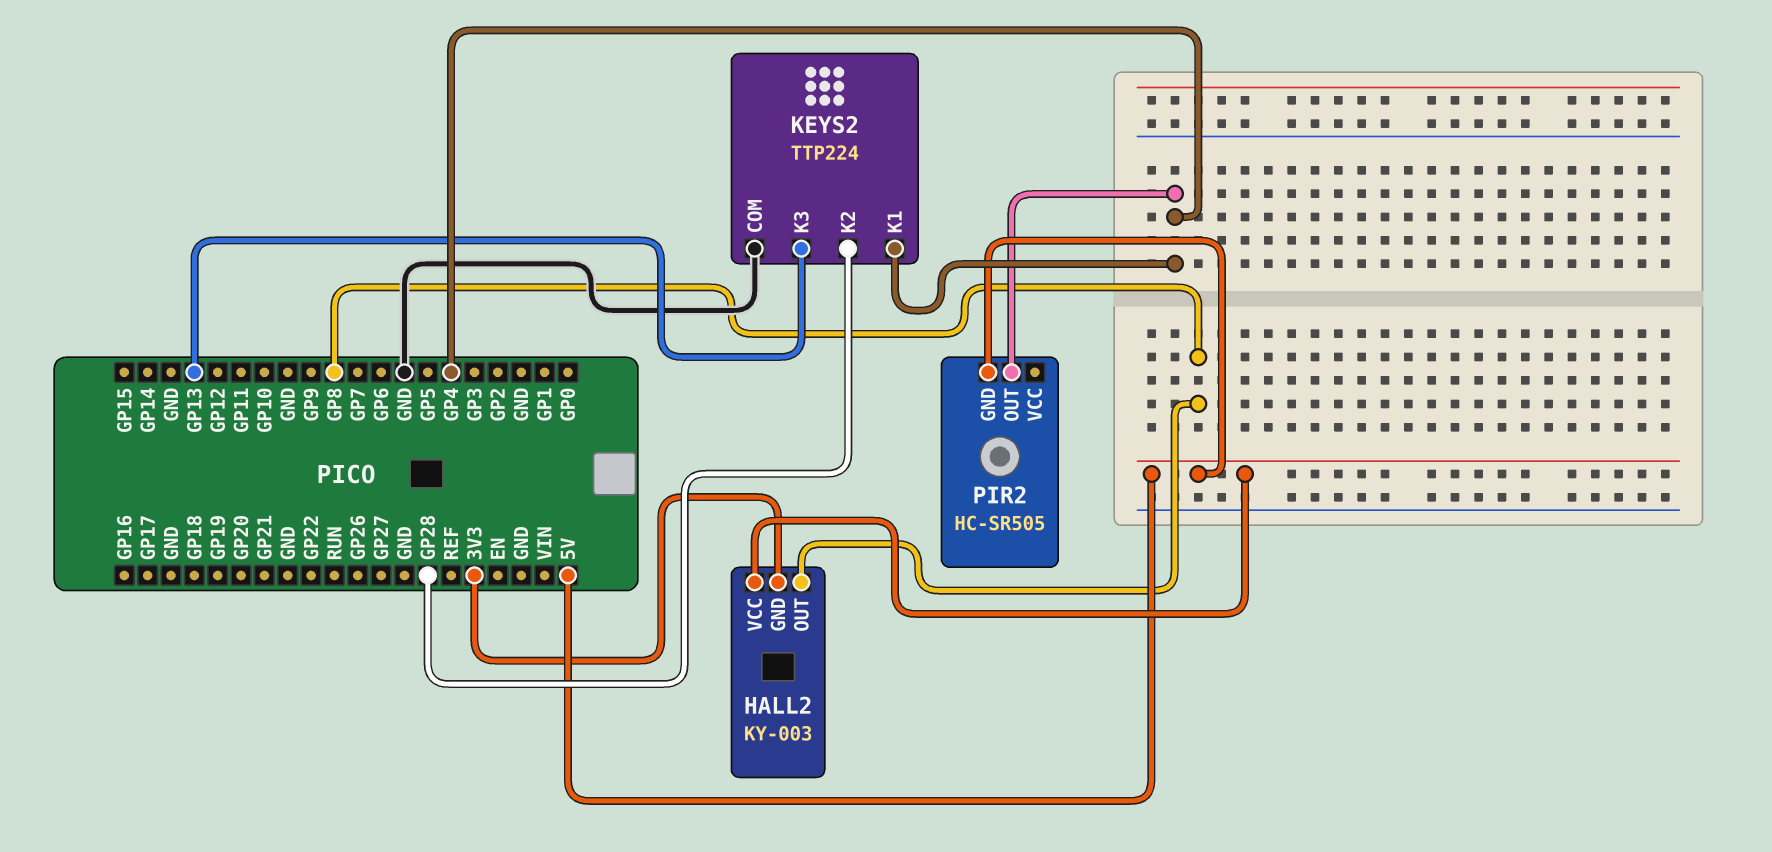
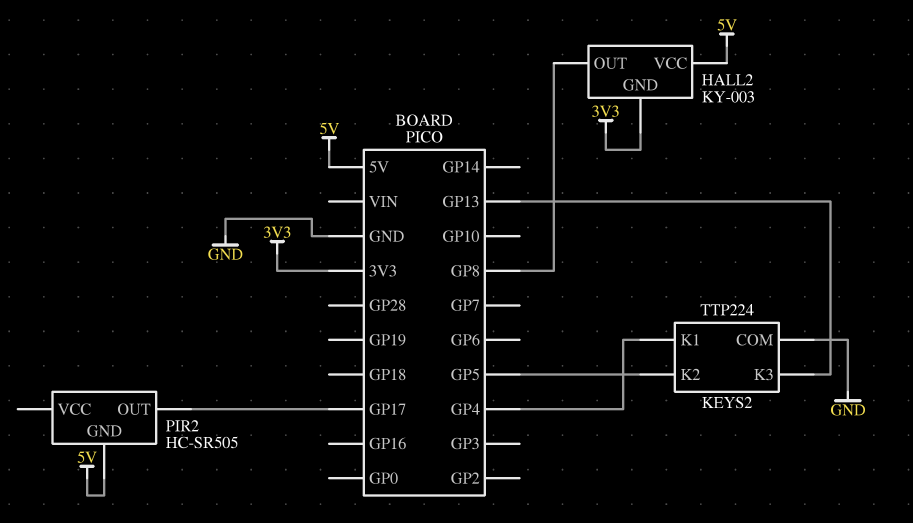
KEYS2 pin K2: GP28 -> GP5
PIR2 pin OUT: GP4 -> GP17

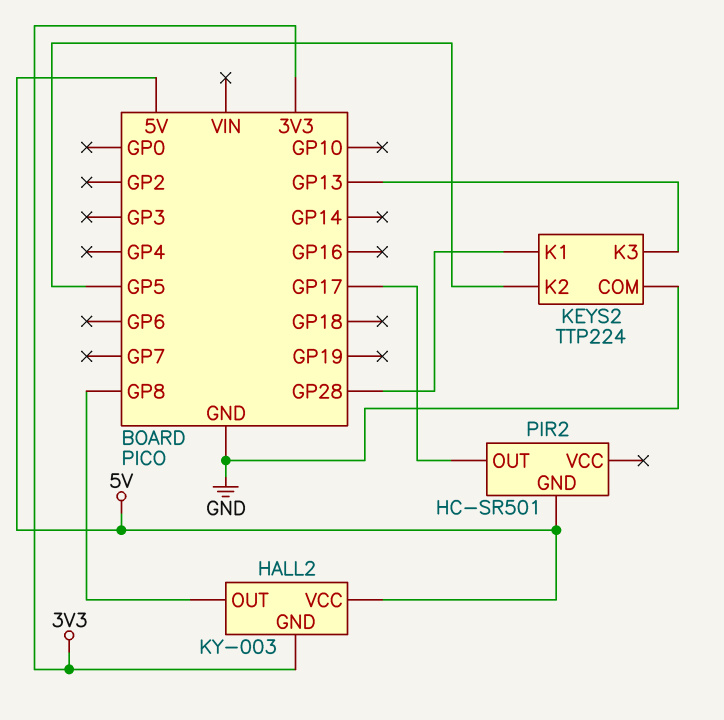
KEYS2 pin K1: GP4 -> GP28
PIR2: HC-SR505 -> HC-SR501

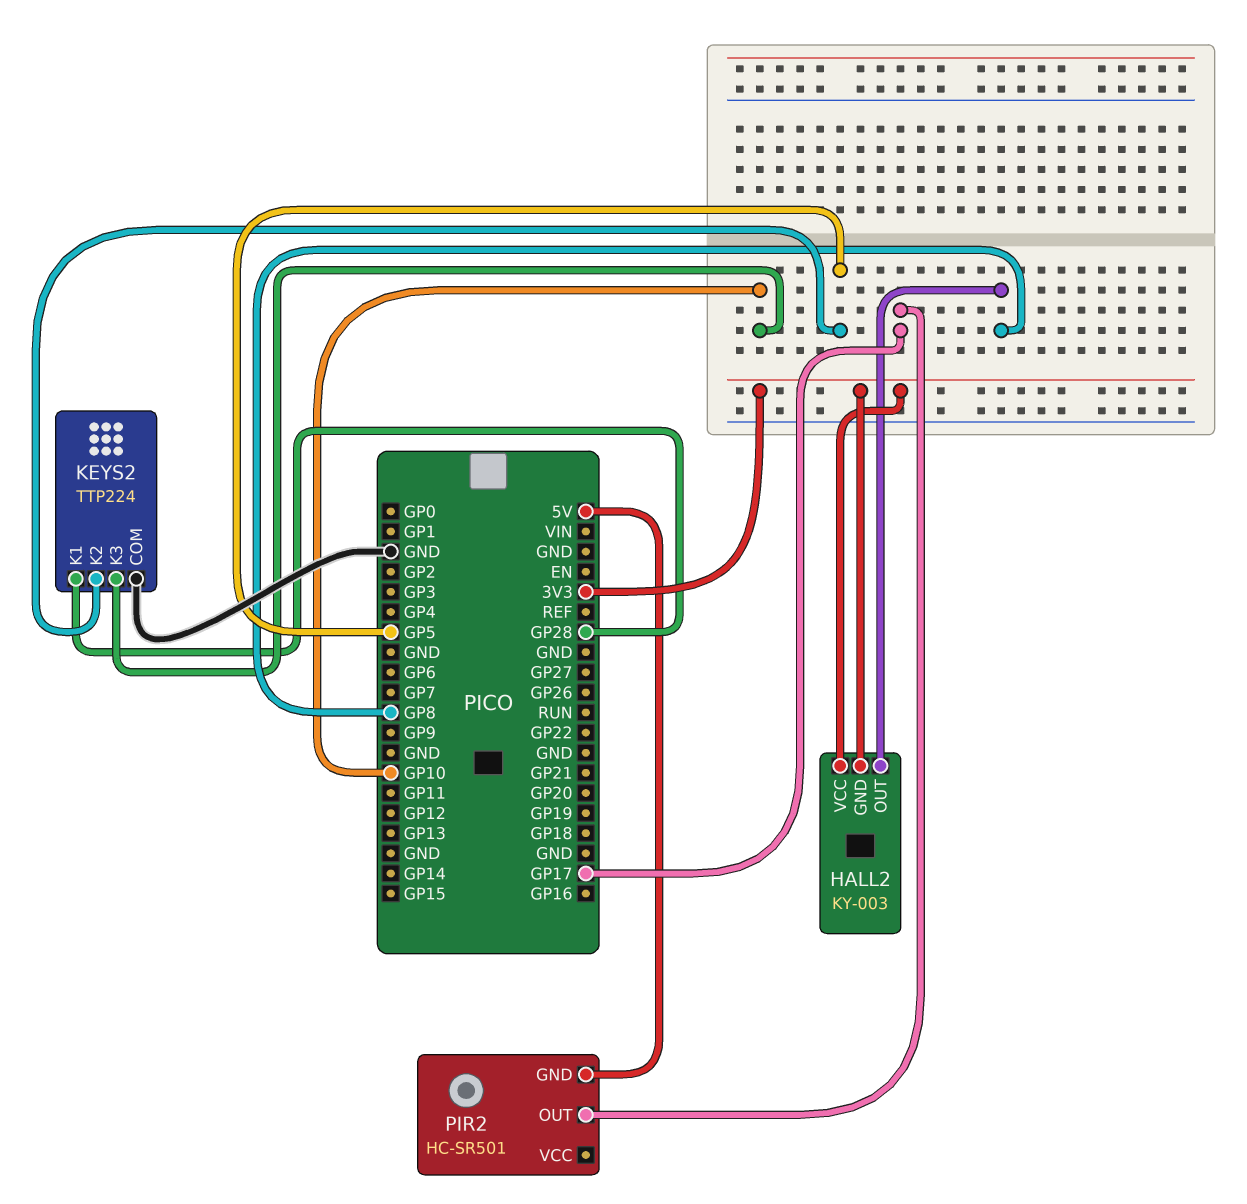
HALL2 pin VCC: 5V -> 3V3
KEYS2 pin K3: GP13 -> GP10

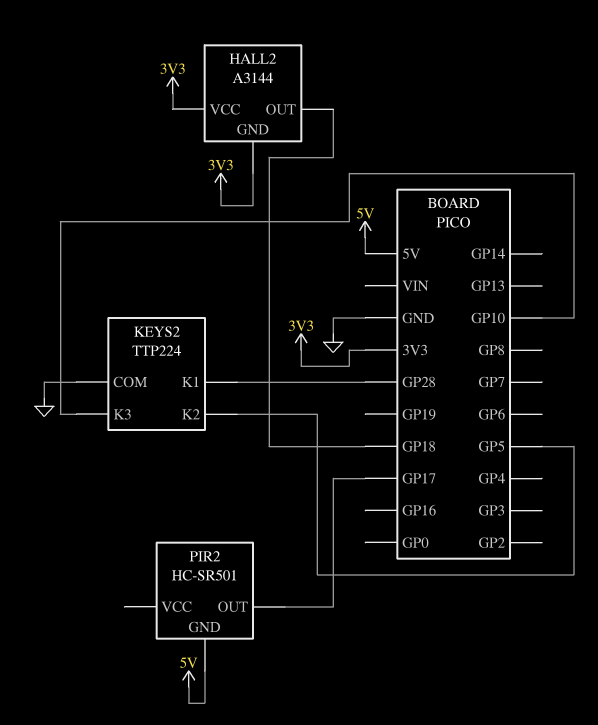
HALL2: KY-003 -> A3144
HALL2 pin OUT: GP8 -> GP18

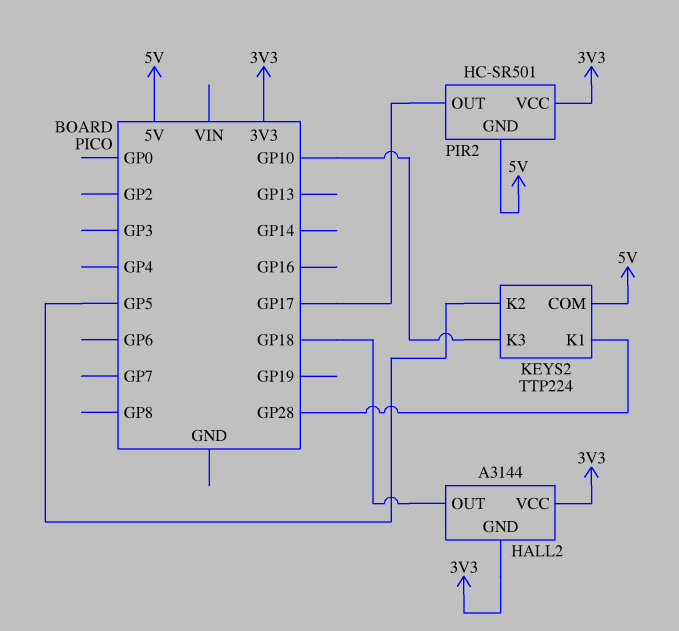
KEYS2 pin COM: GND -> 5V
PIR2 pin VCC: none -> 3V3

